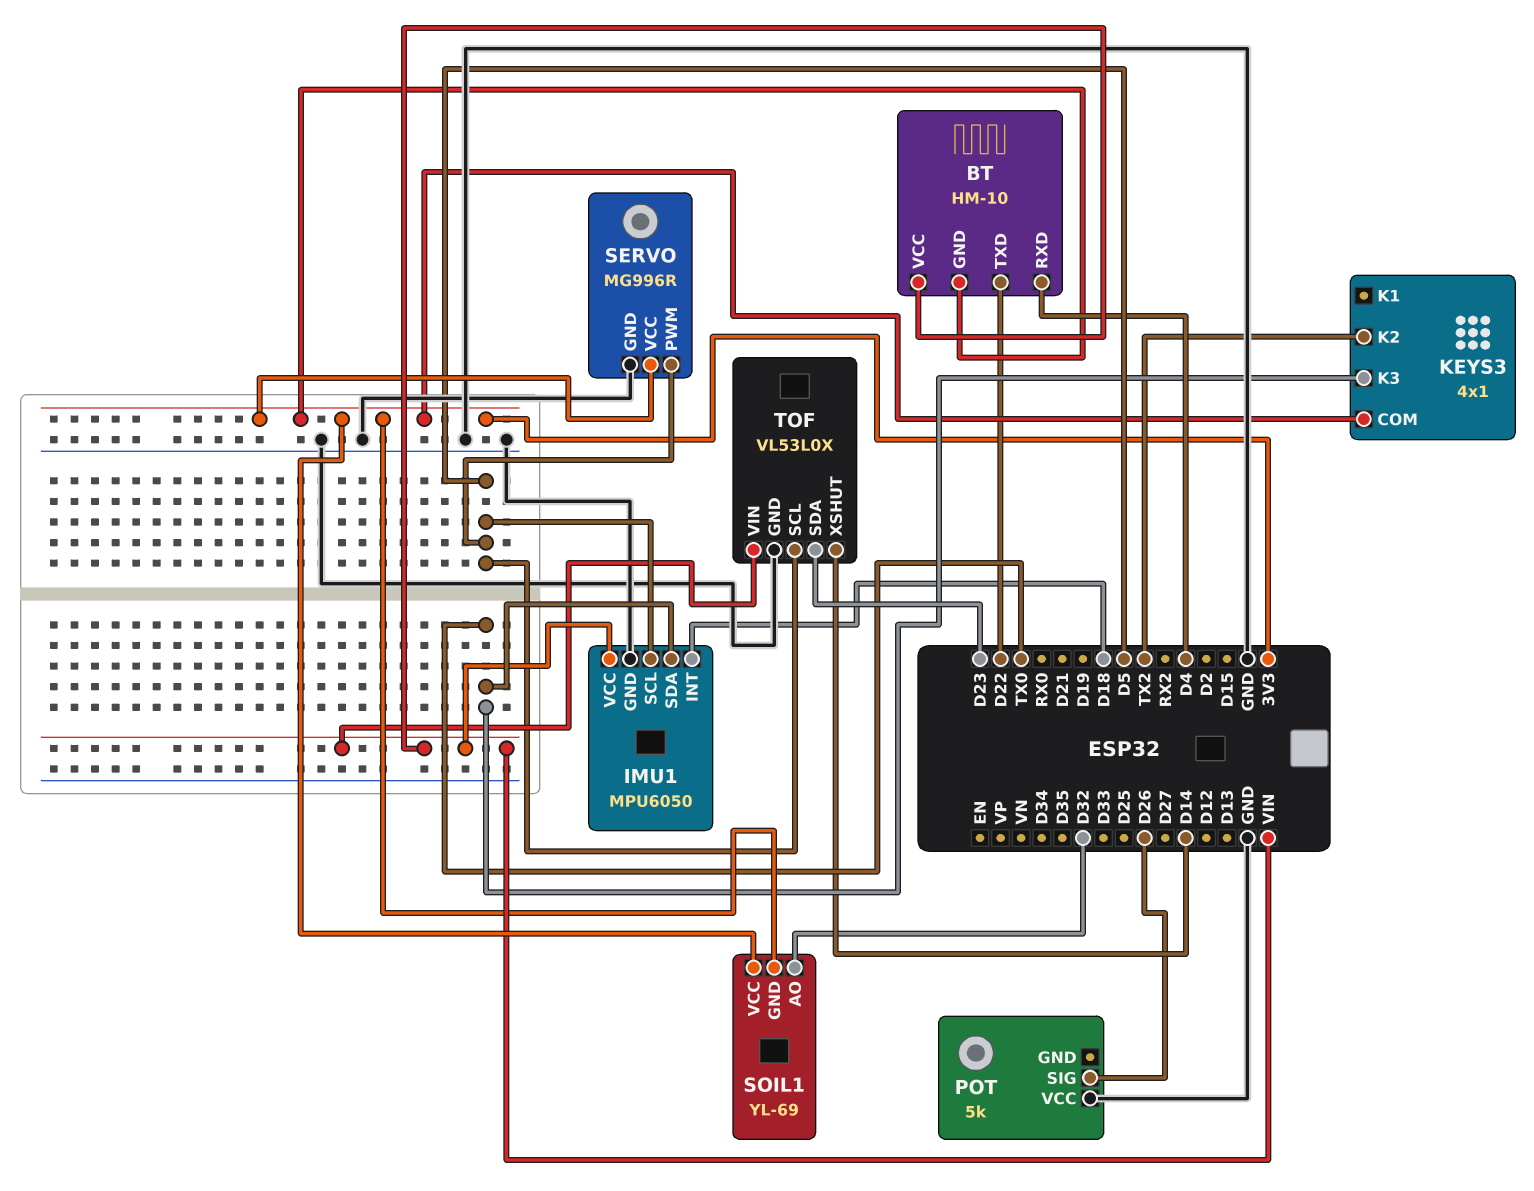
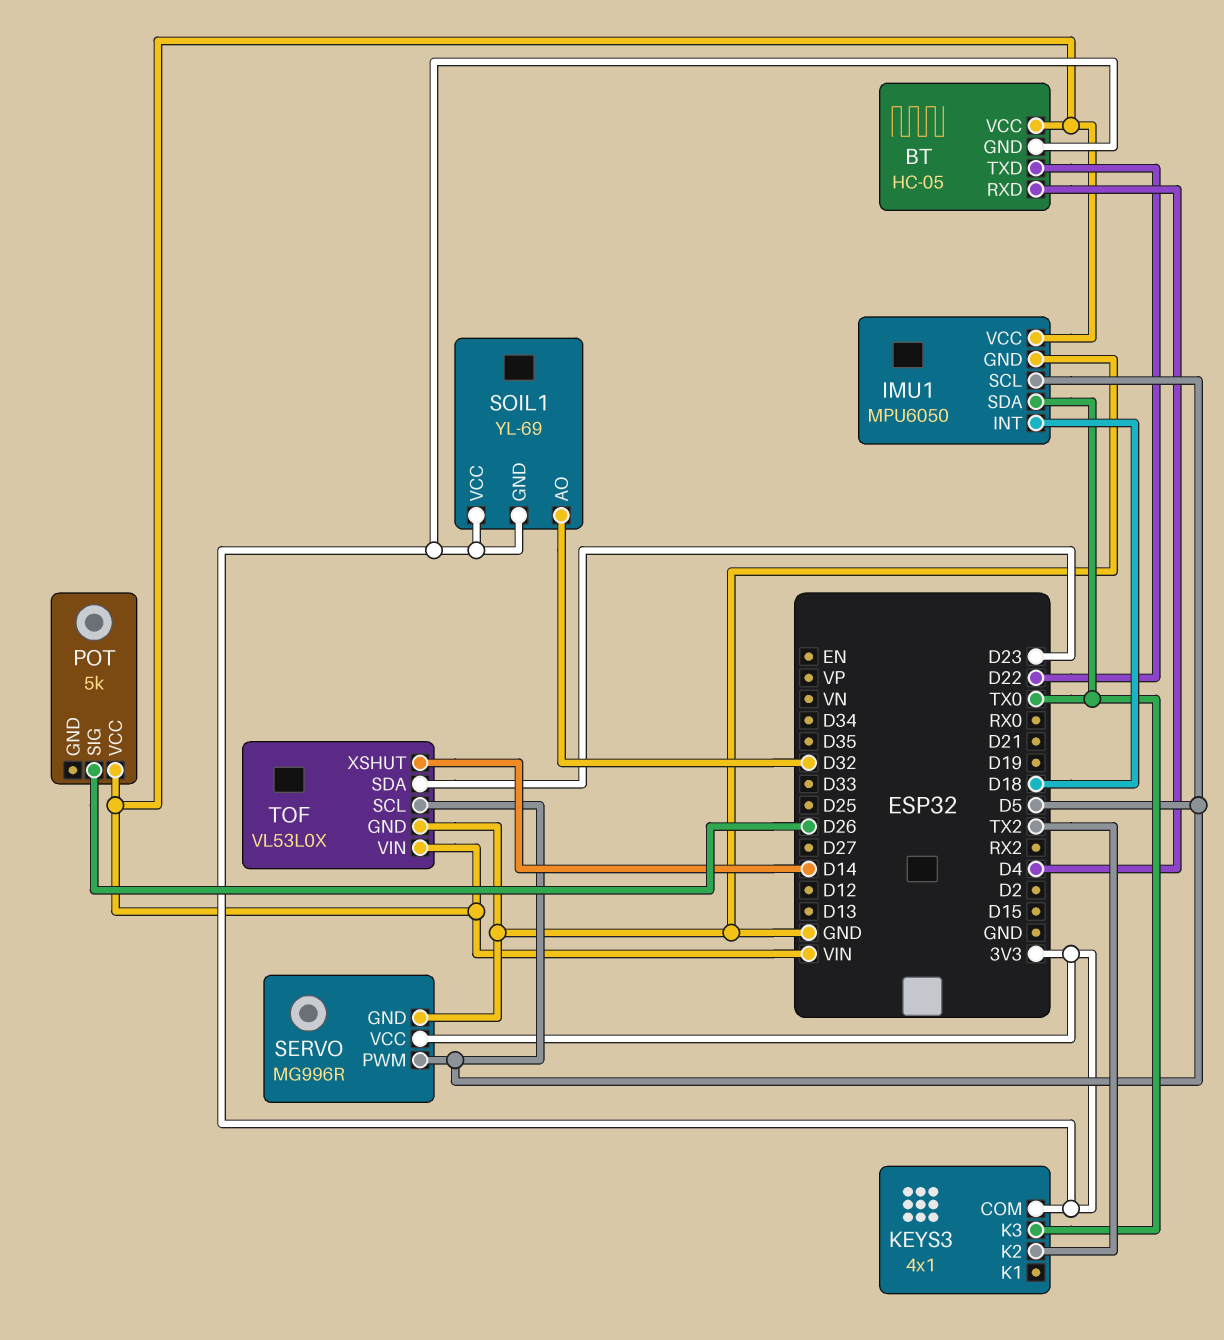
BT: HM-10 -> HC-05
POT pin VCC: GND -> VIN

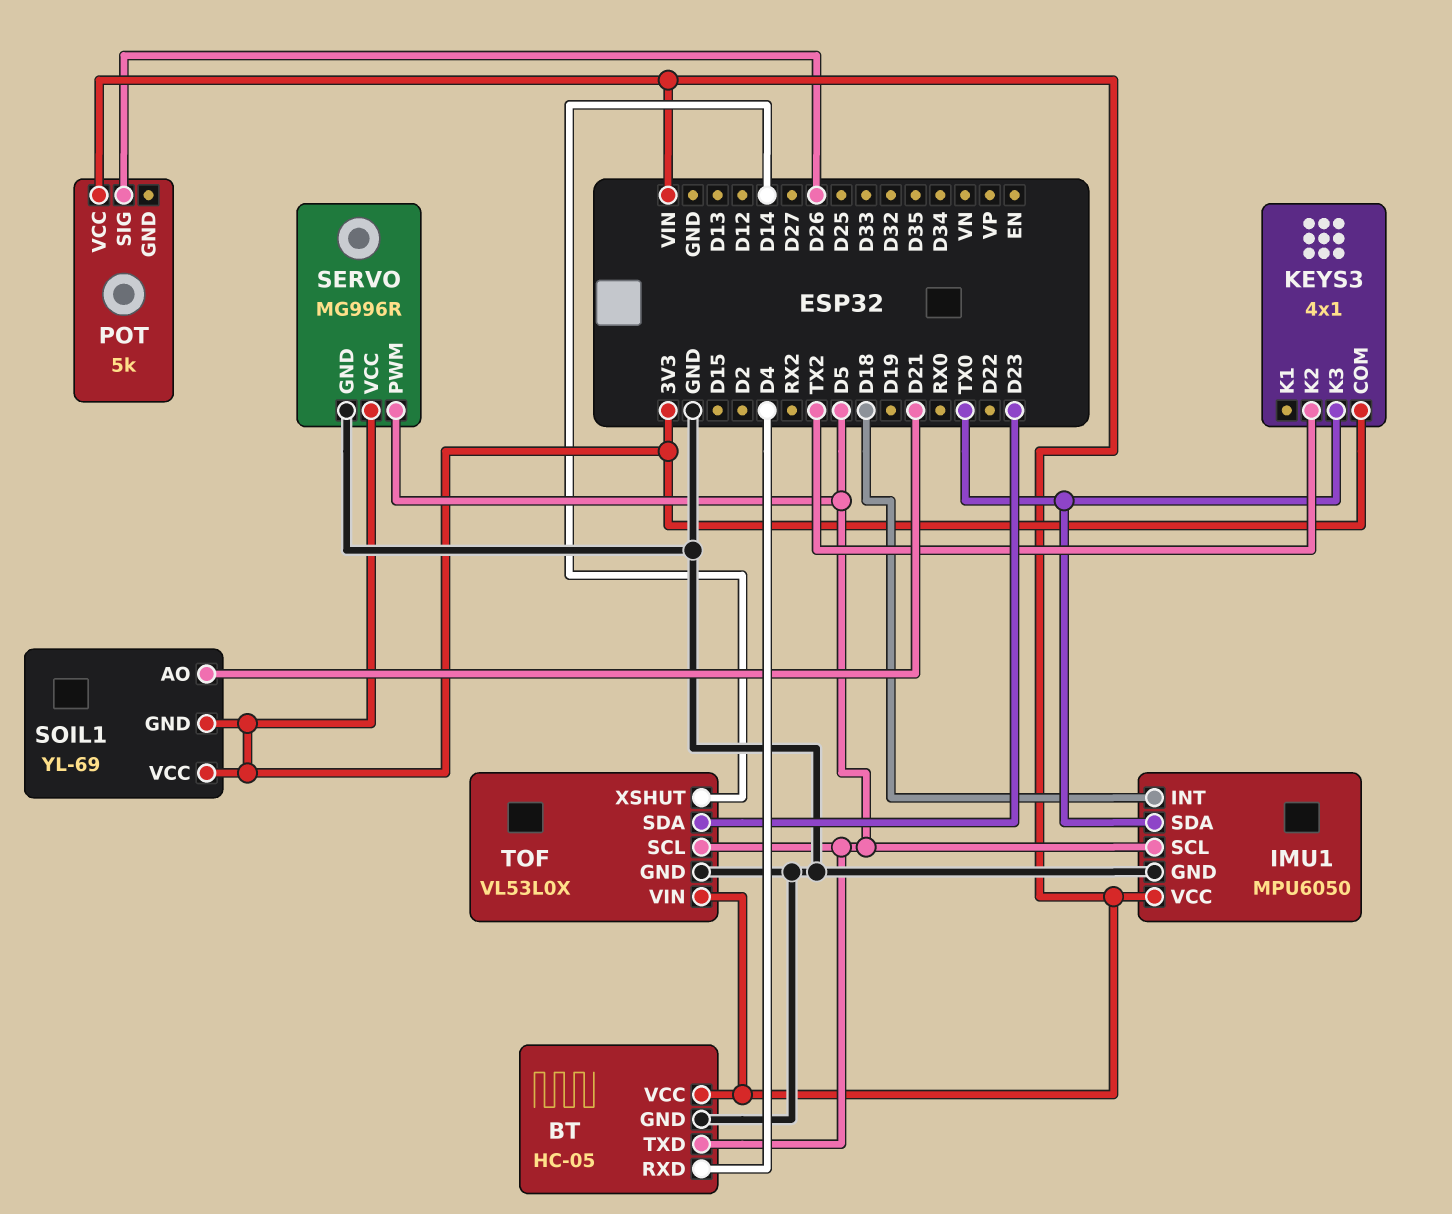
BT pin GND: 3V3 -> GND
BT pin TXD: D22 -> D5
SOIL1 pin AO: D32 -> D21

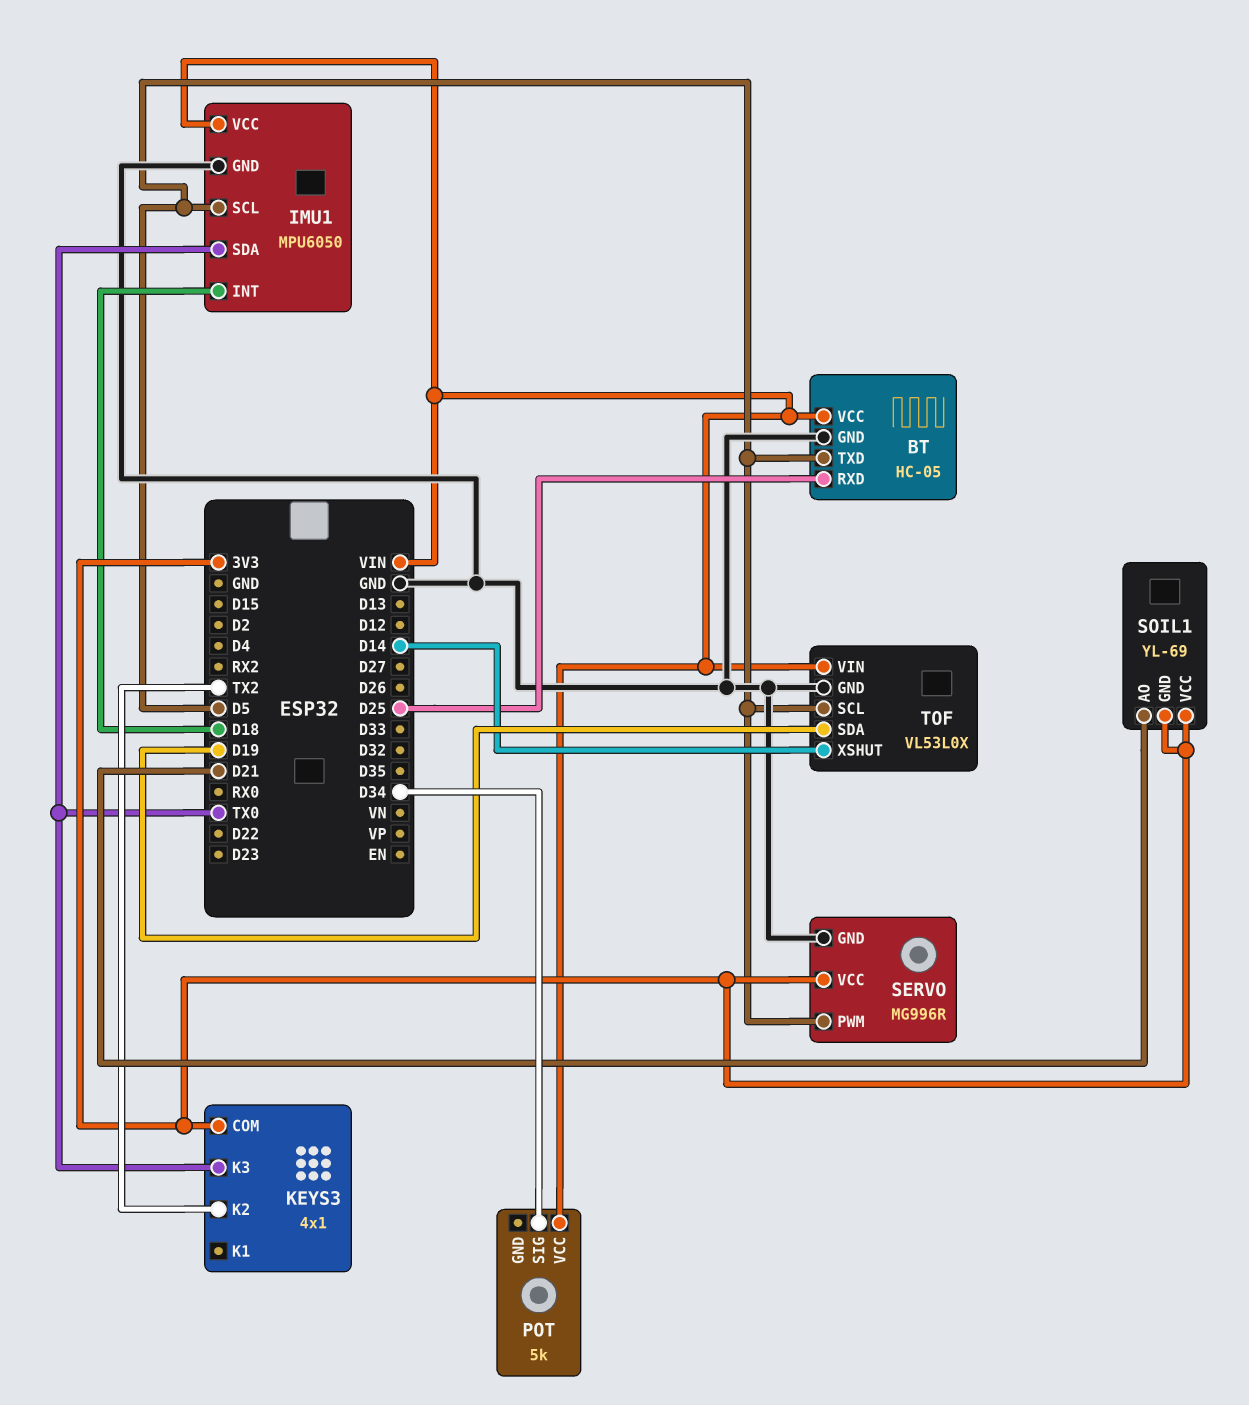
BT pin RXD: D4 -> D25
POT pin SIG: D26 -> D34
TOF pin SDA: D23 -> D19

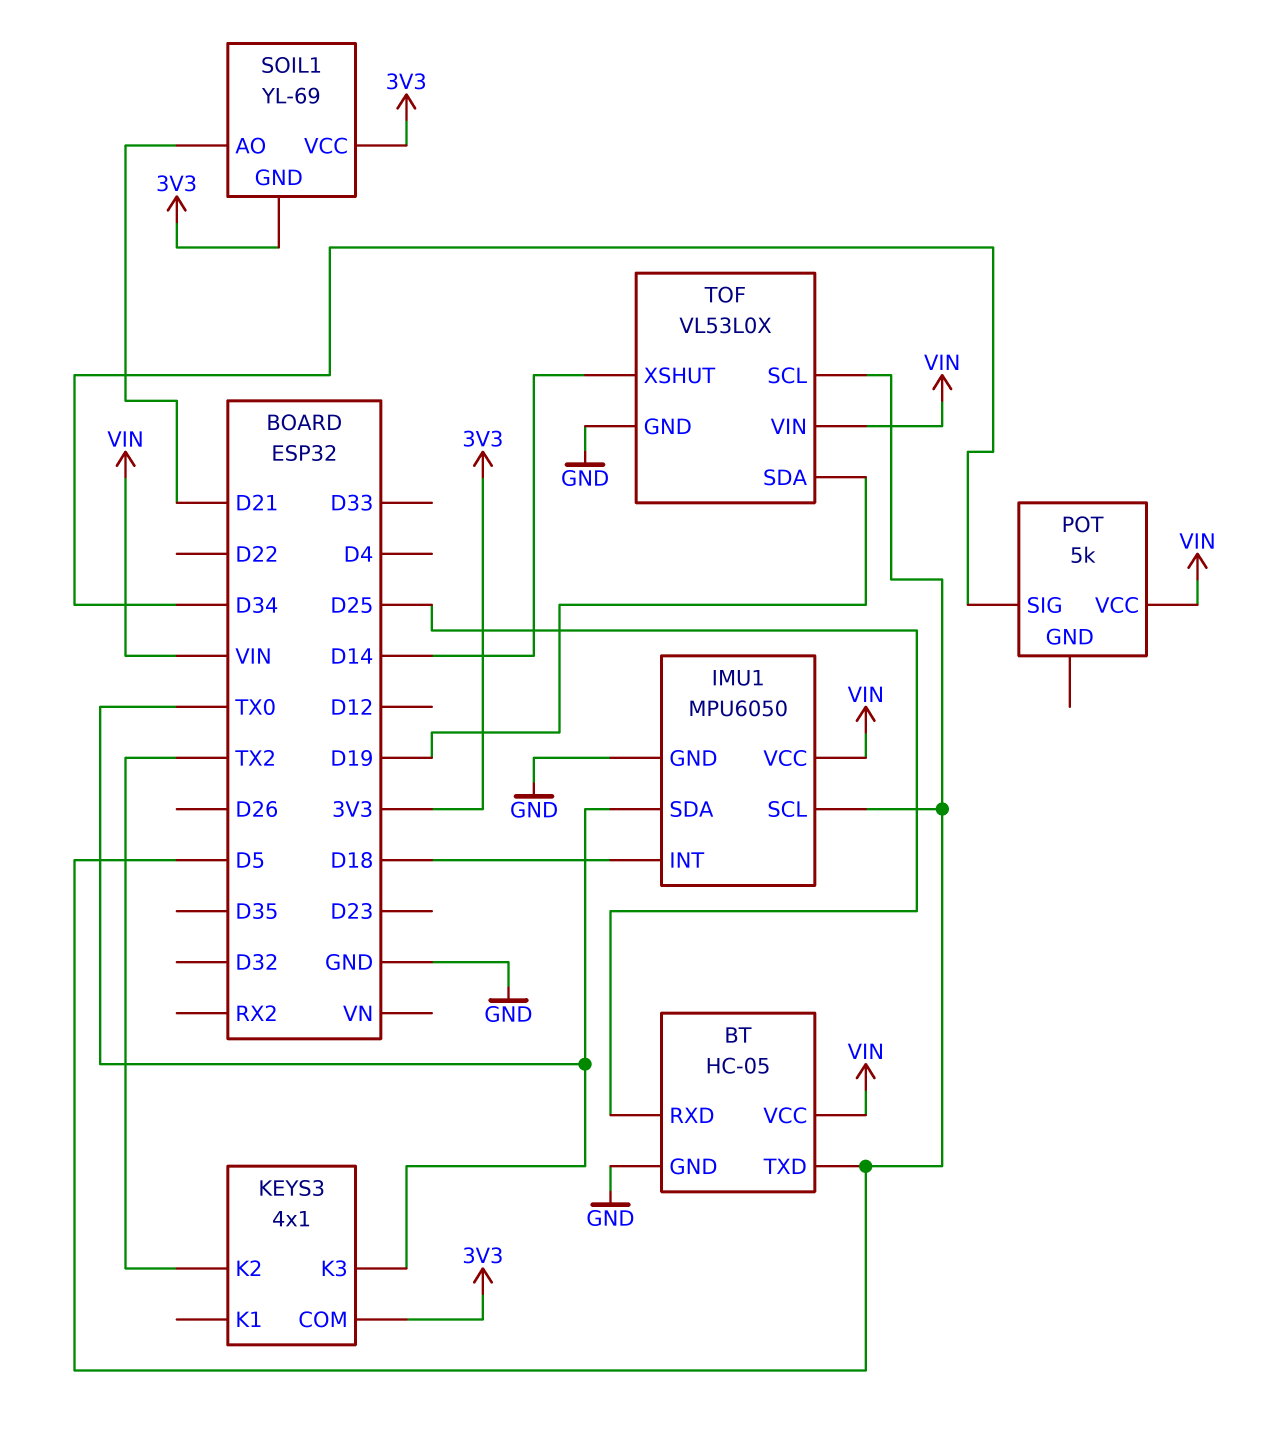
SERVO: MG996R -> none
SERVO pin GND: GND -> none
SERVO pin PWM: D5 -> none
SERVO pin VCC: 3V3 -> none

